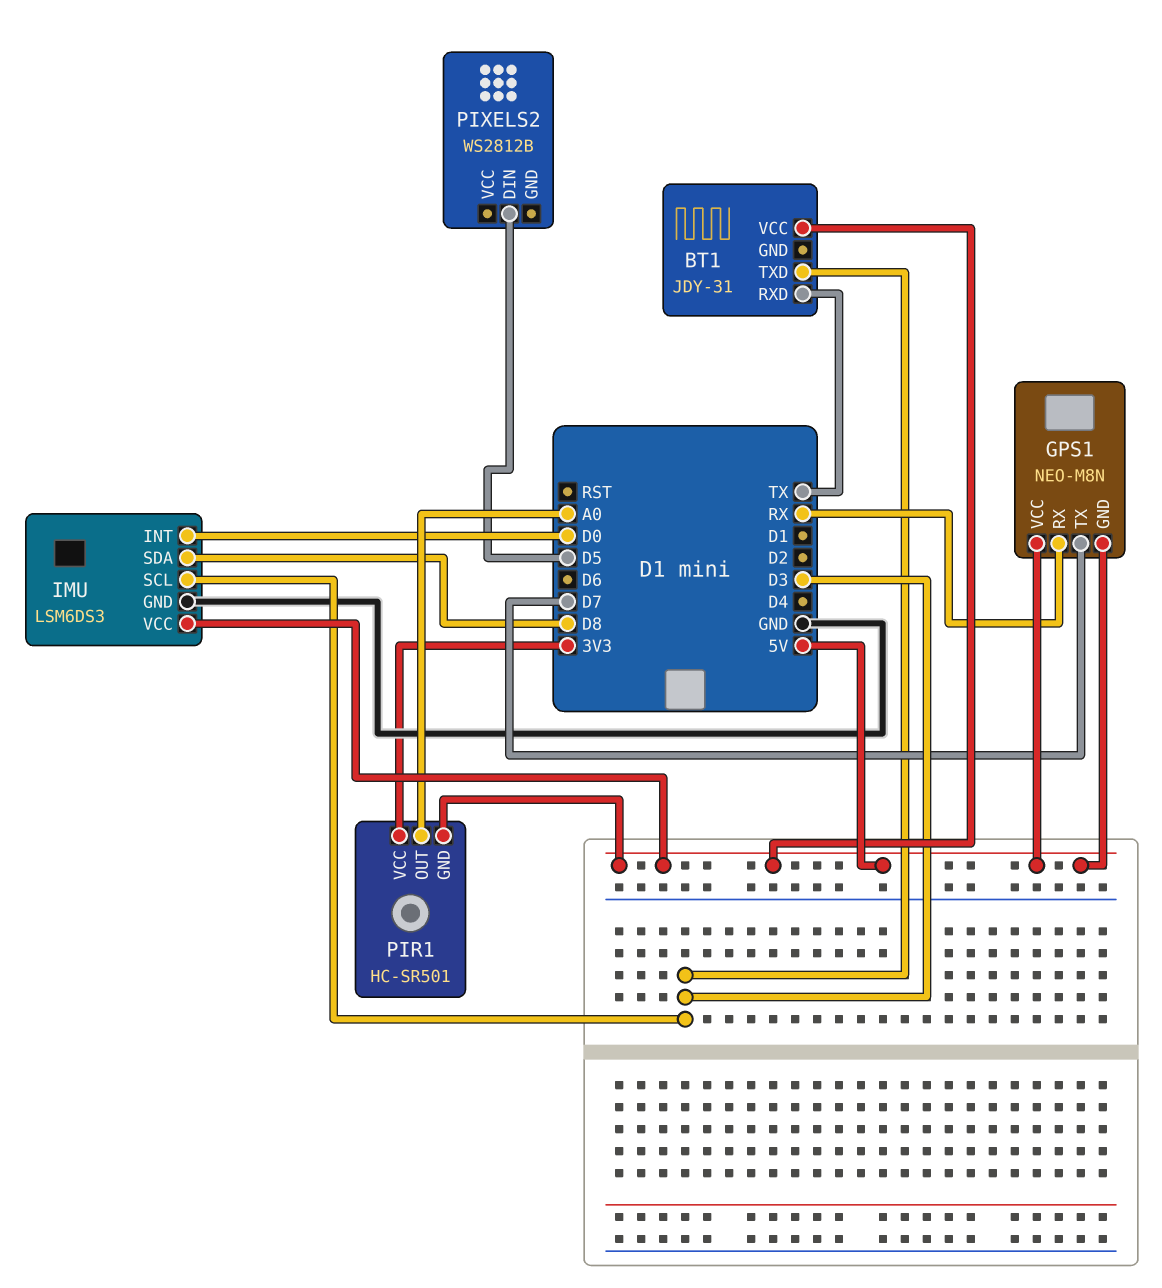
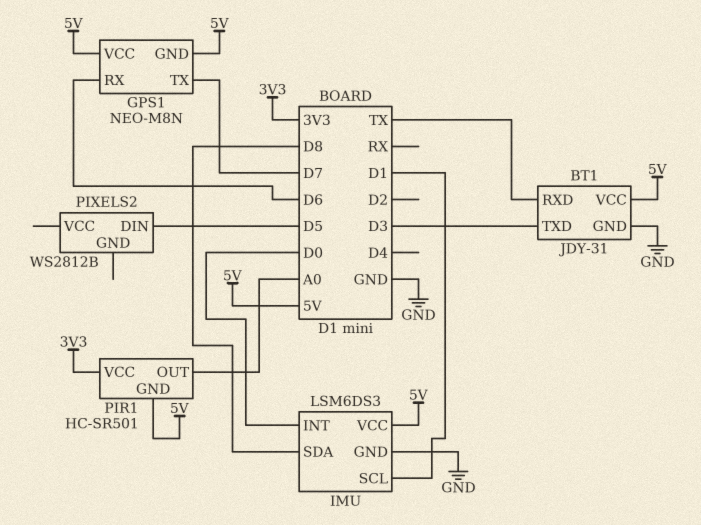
BT1 pin GND: none -> GND
GPS1 pin RX: RX -> D6
IMU pin SCL: D3 -> D1

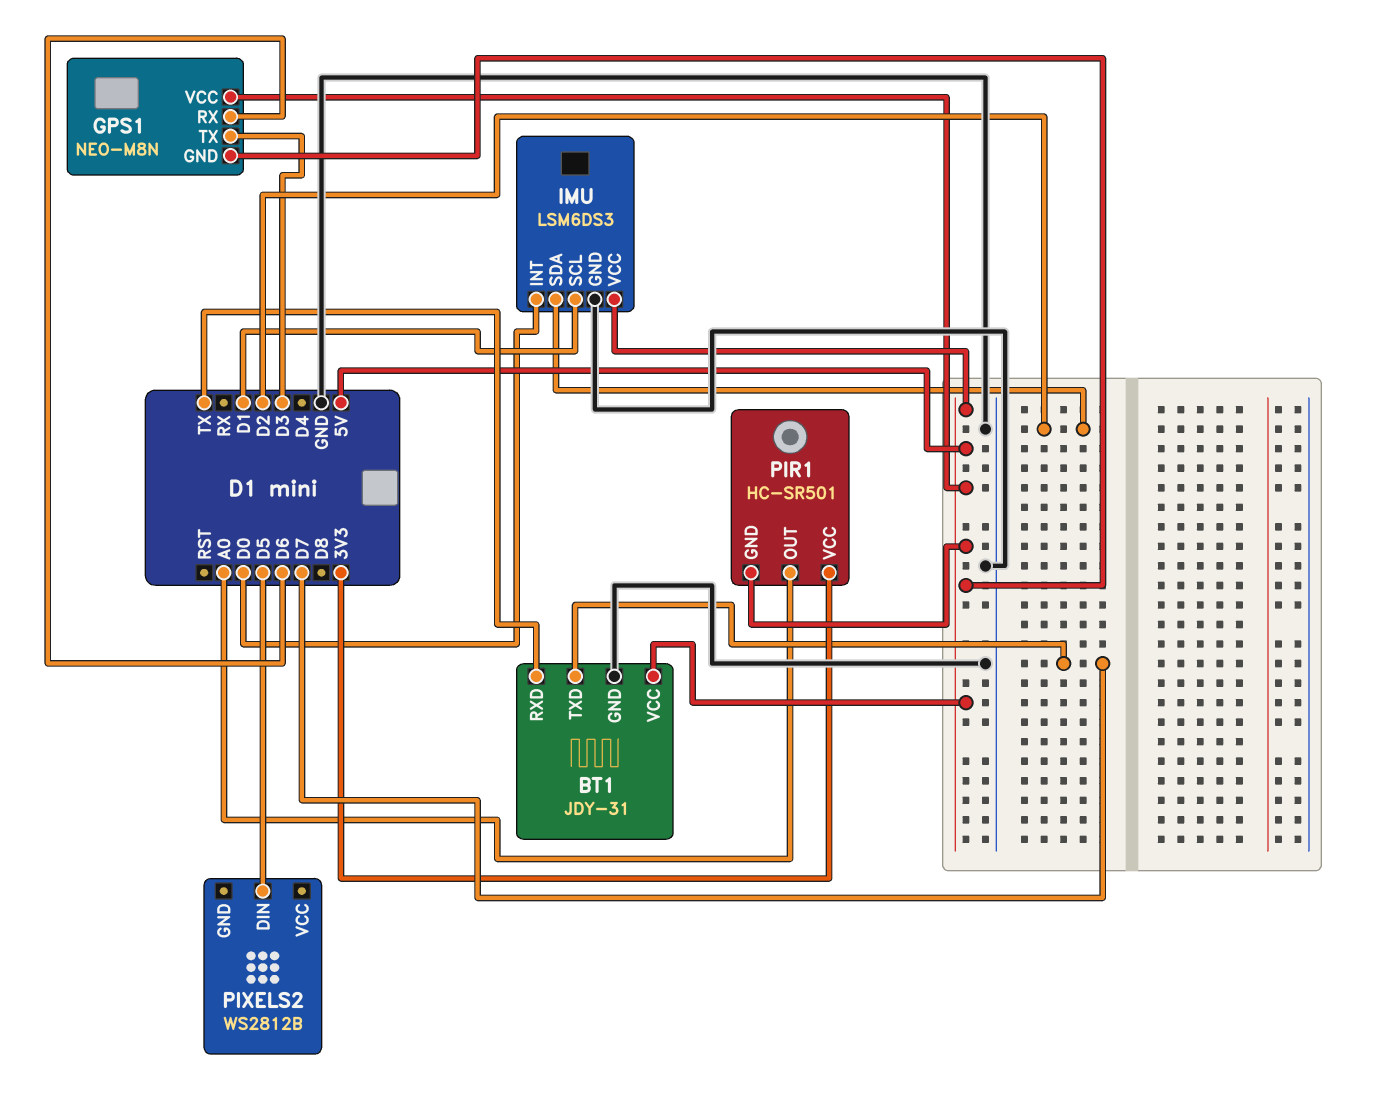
BT1 pin TXD: D3 -> D7
GPS1 pin TX: D7 -> D3
IMU pin SDA: D8 -> D2

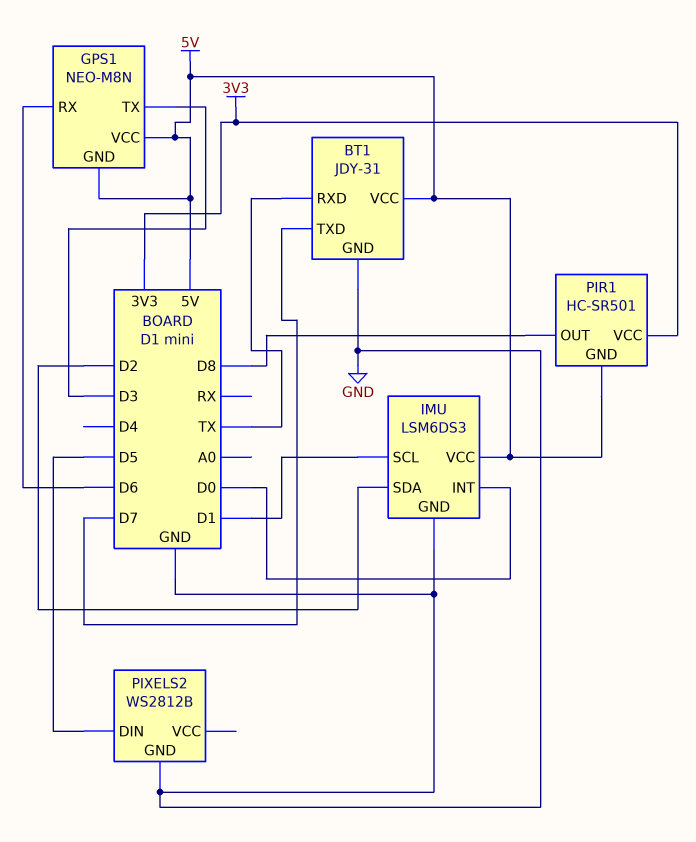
PIR1 pin OUT: A0 -> D8
PIXELS2 pin GND: none -> GND

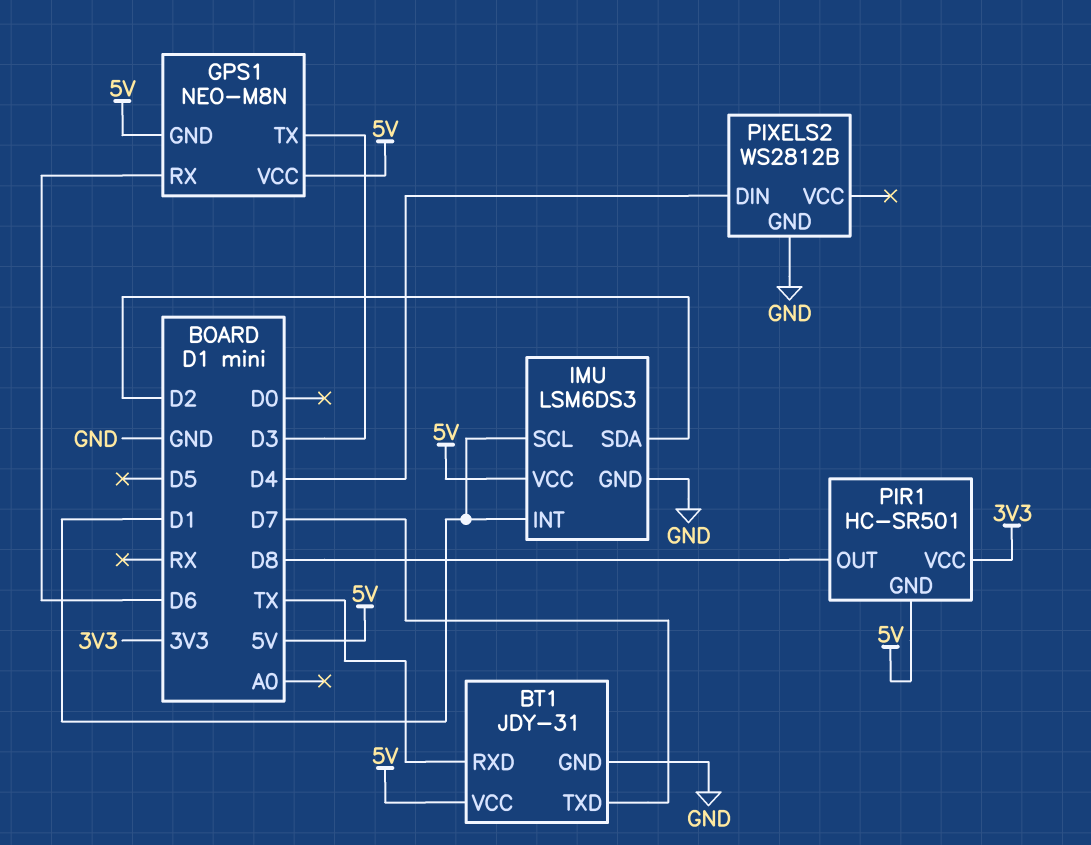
IMU pin INT: D0 -> D1
PIXELS2 pin DIN: D5 -> D4

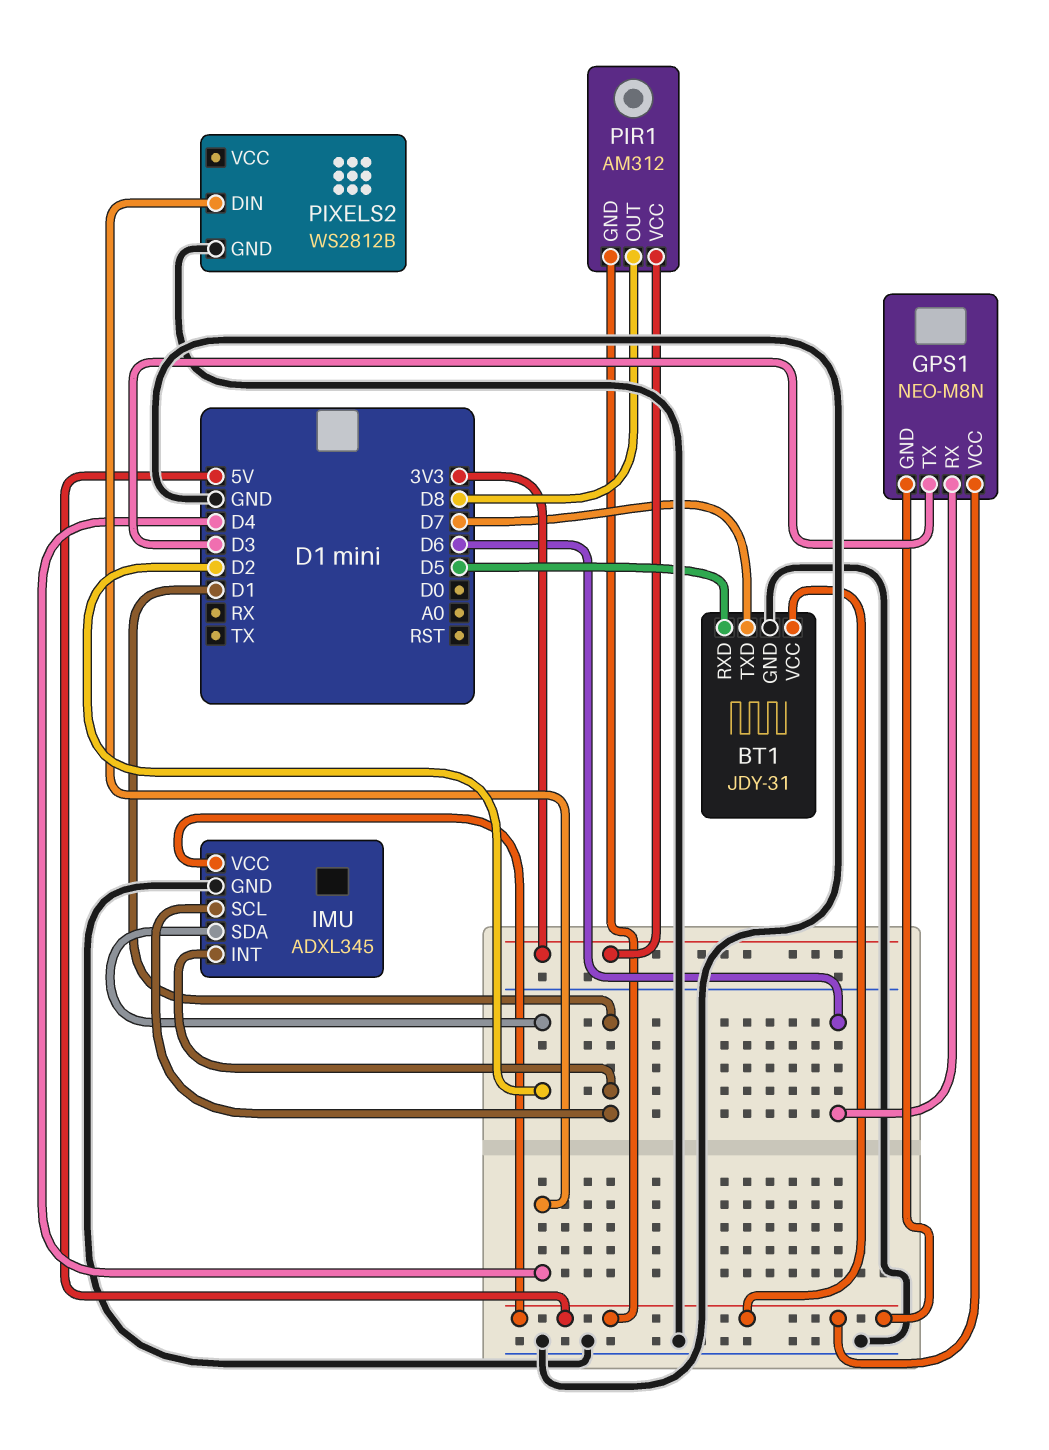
BT1 pin RXD: TX -> D5
IMU: LSM6DS3 -> ADXL345
PIR1: HC-SR501 -> AM312

